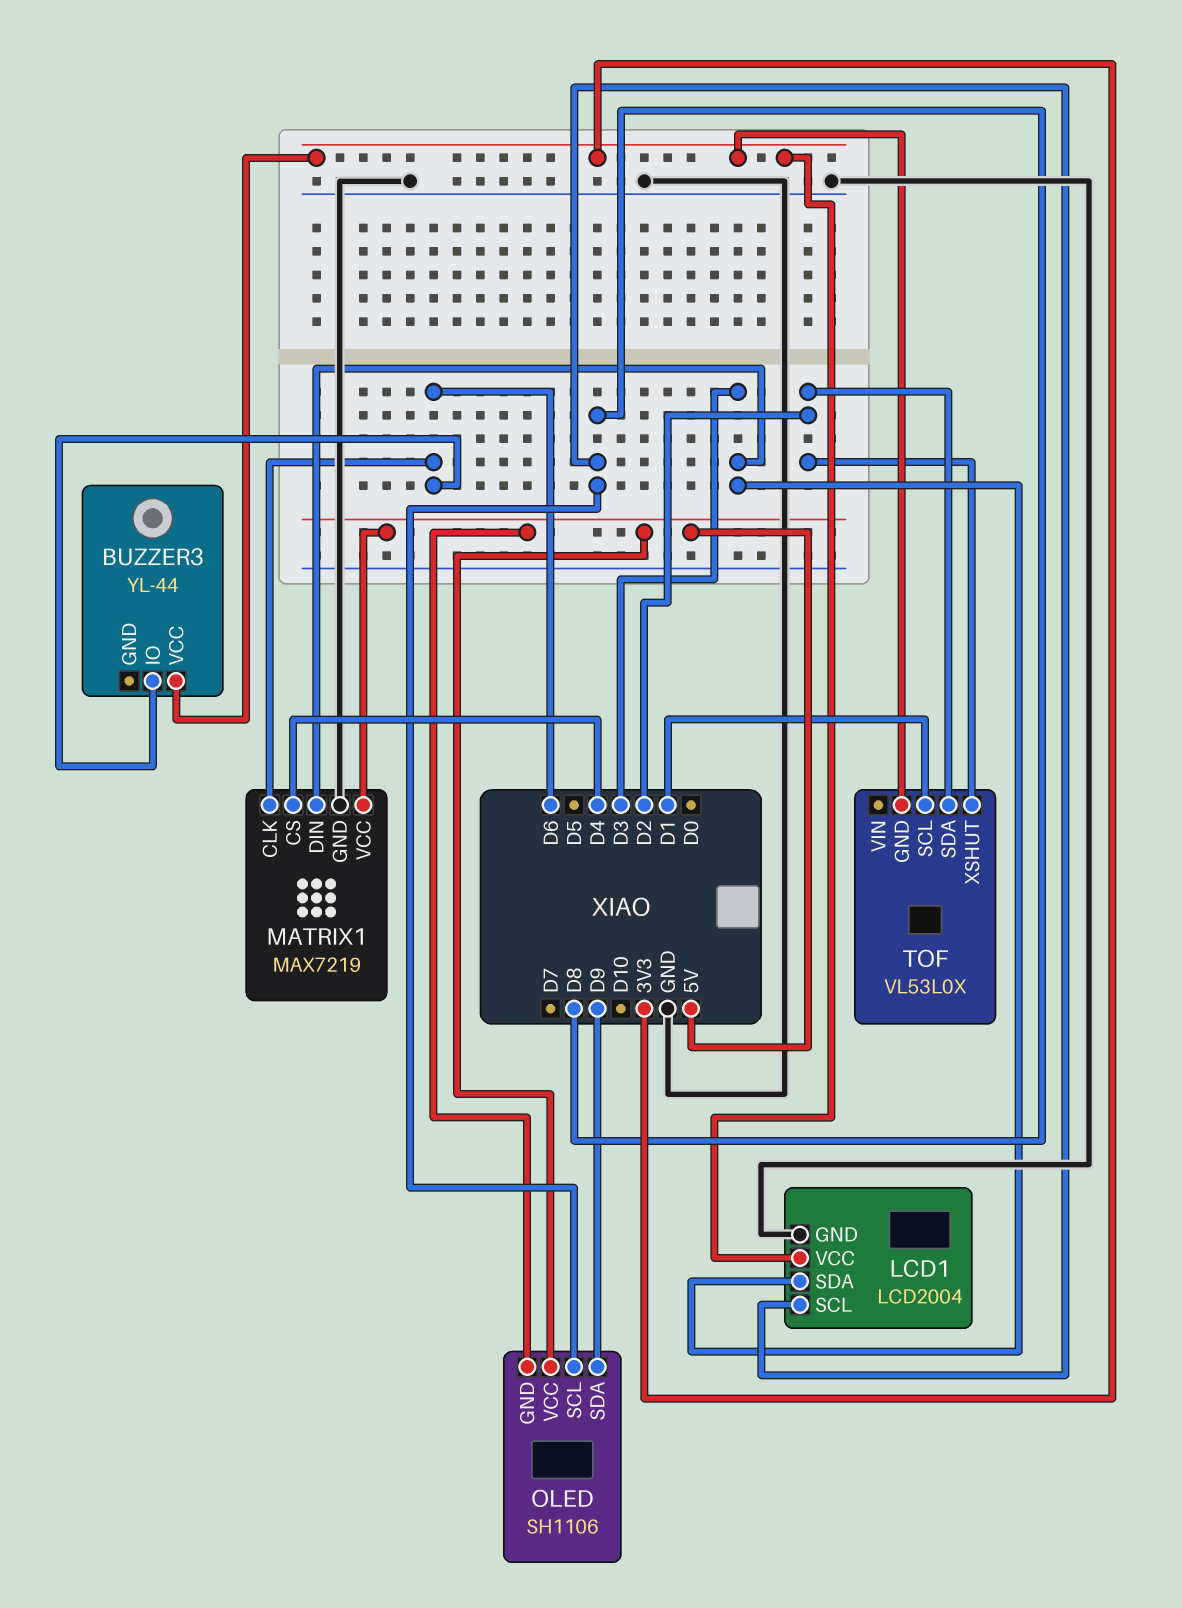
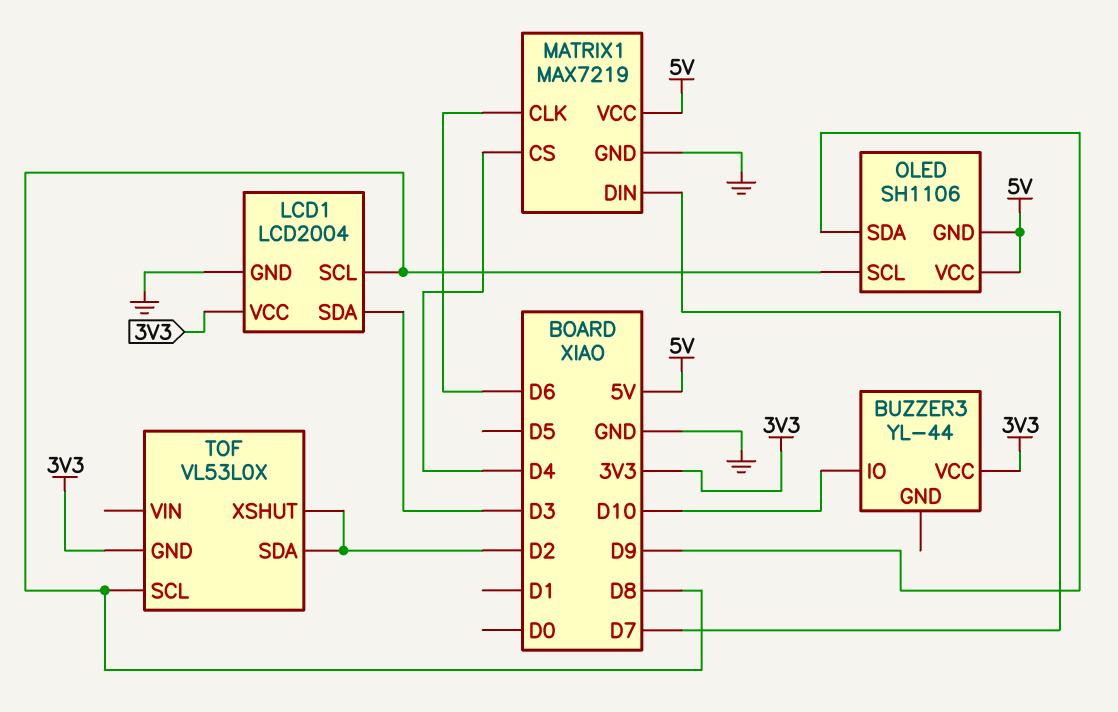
BUZZER3 pin IO: D6 -> D10
MATRIX1 pin DIN: D3 -> D7
TOF pin SCL: D1 -> D8

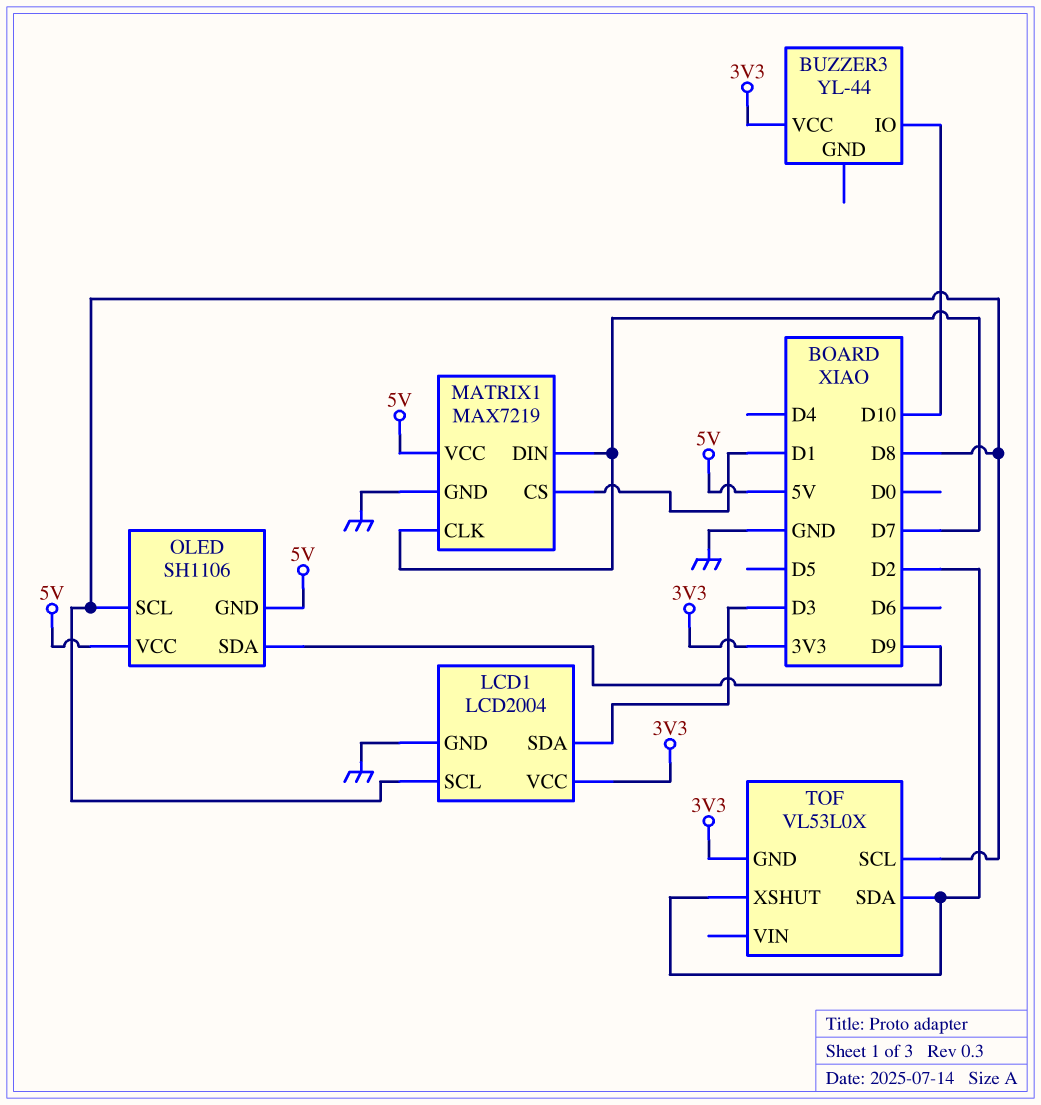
MATRIX1 pin CLK: D6 -> D7
MATRIX1 pin CS: D4 -> D1

